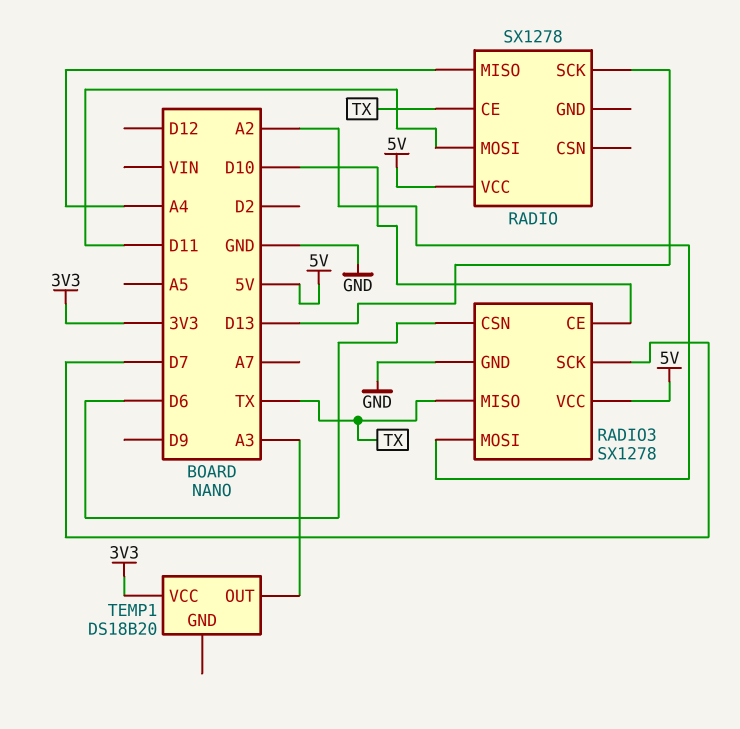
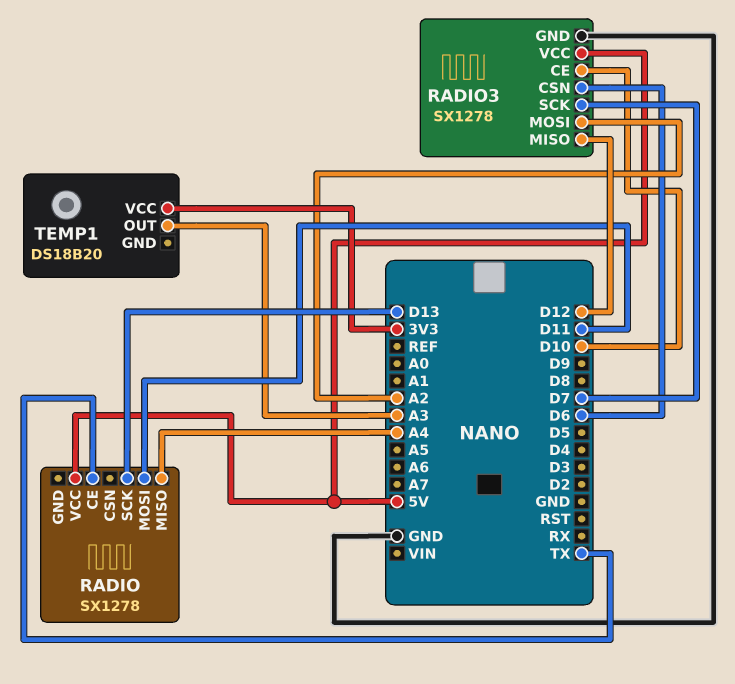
RADIO3 pin MISO: TX -> D12

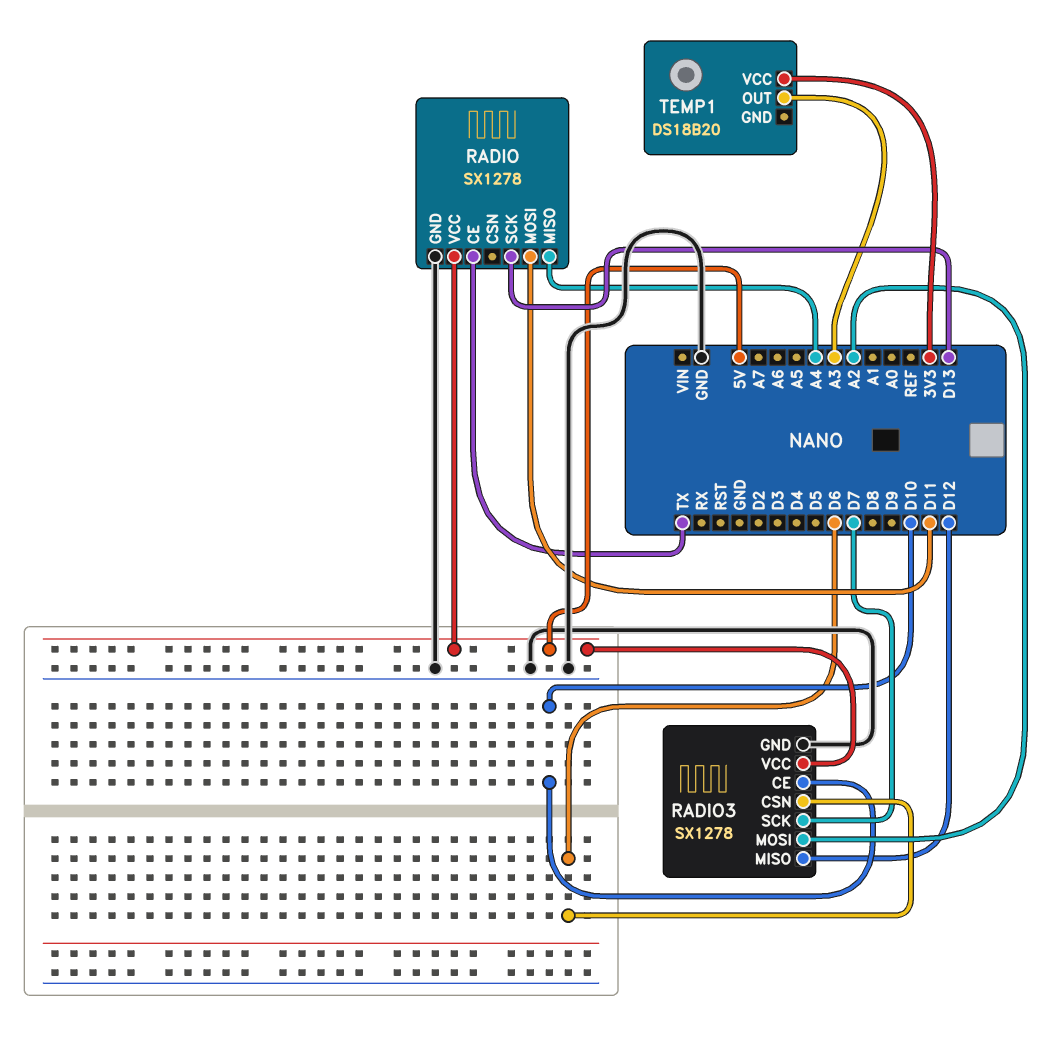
RADIO pin GND: none -> GND

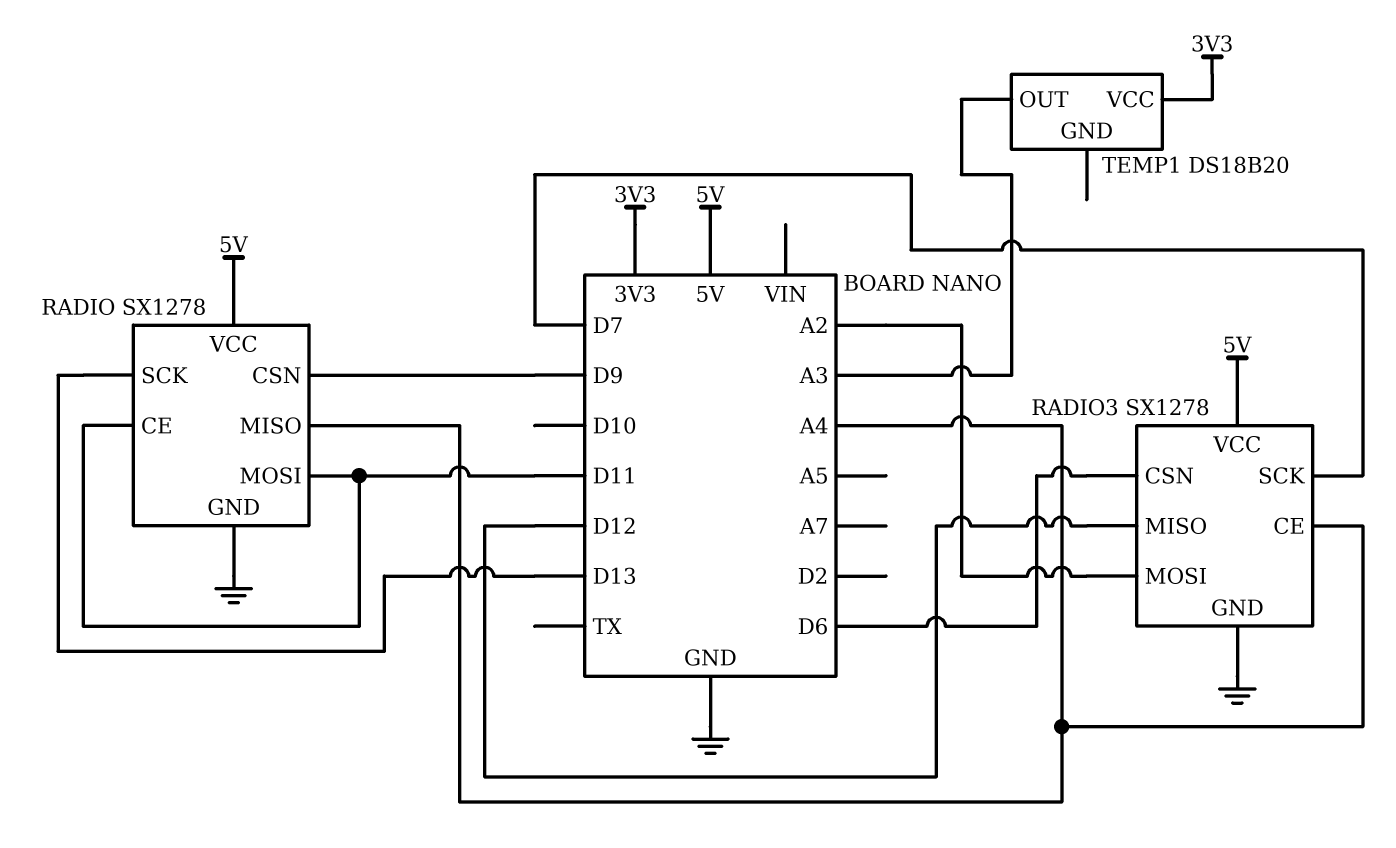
RADIO pin CE: TX -> D11
RADIO pin CSN: none -> D9
RADIO3 pin CE: D10 -> A4

